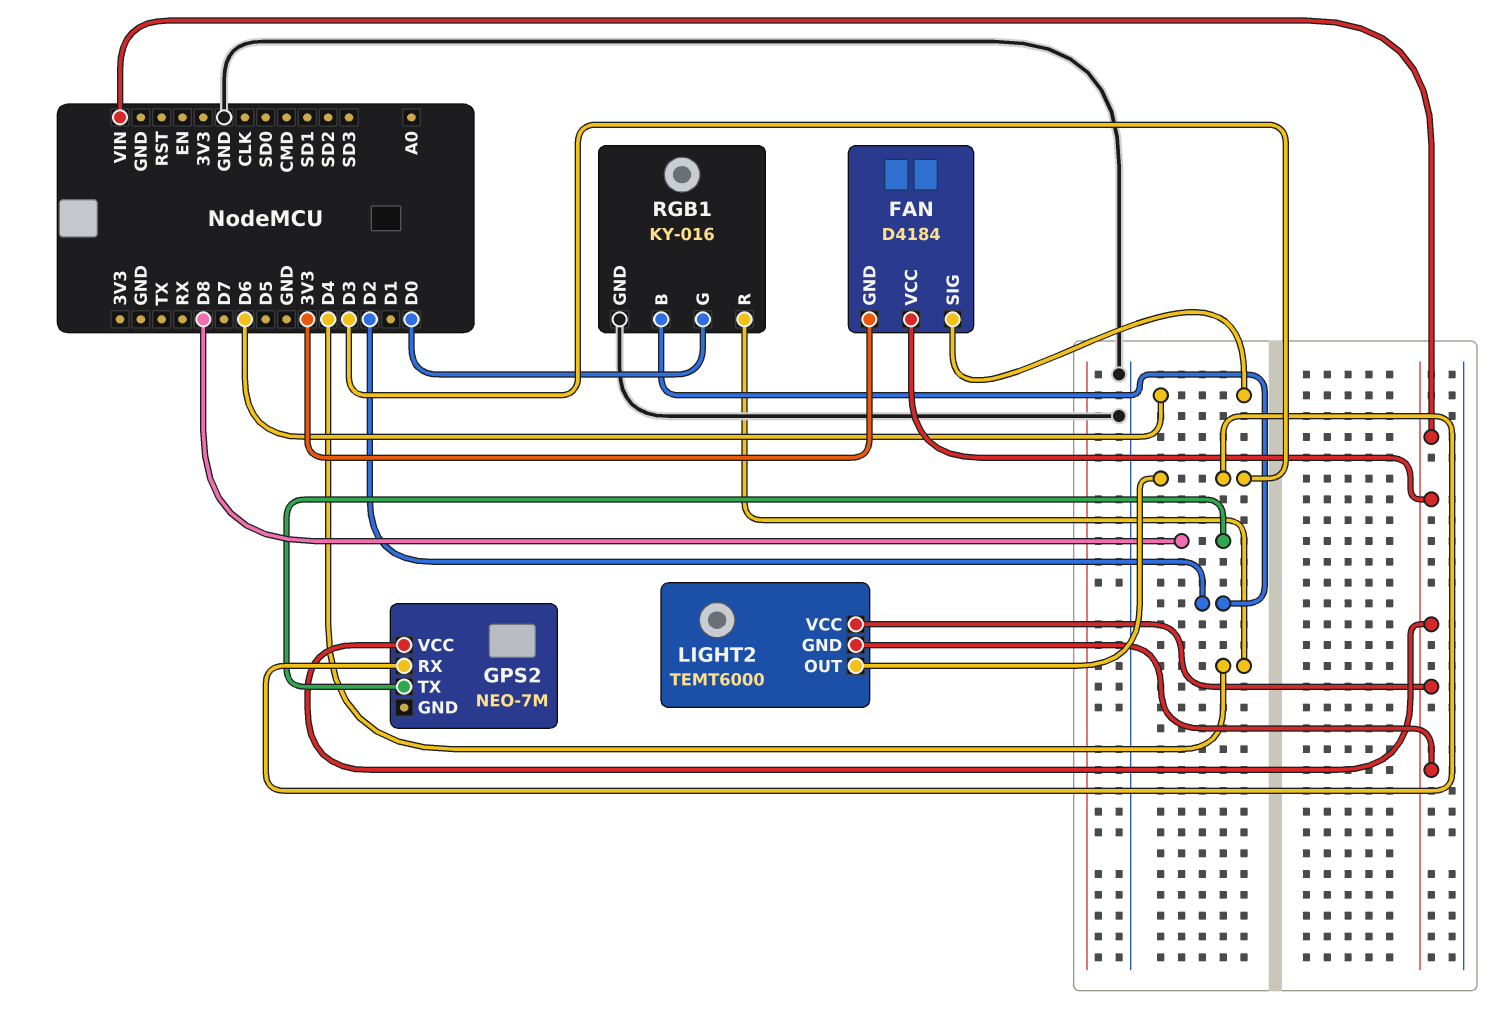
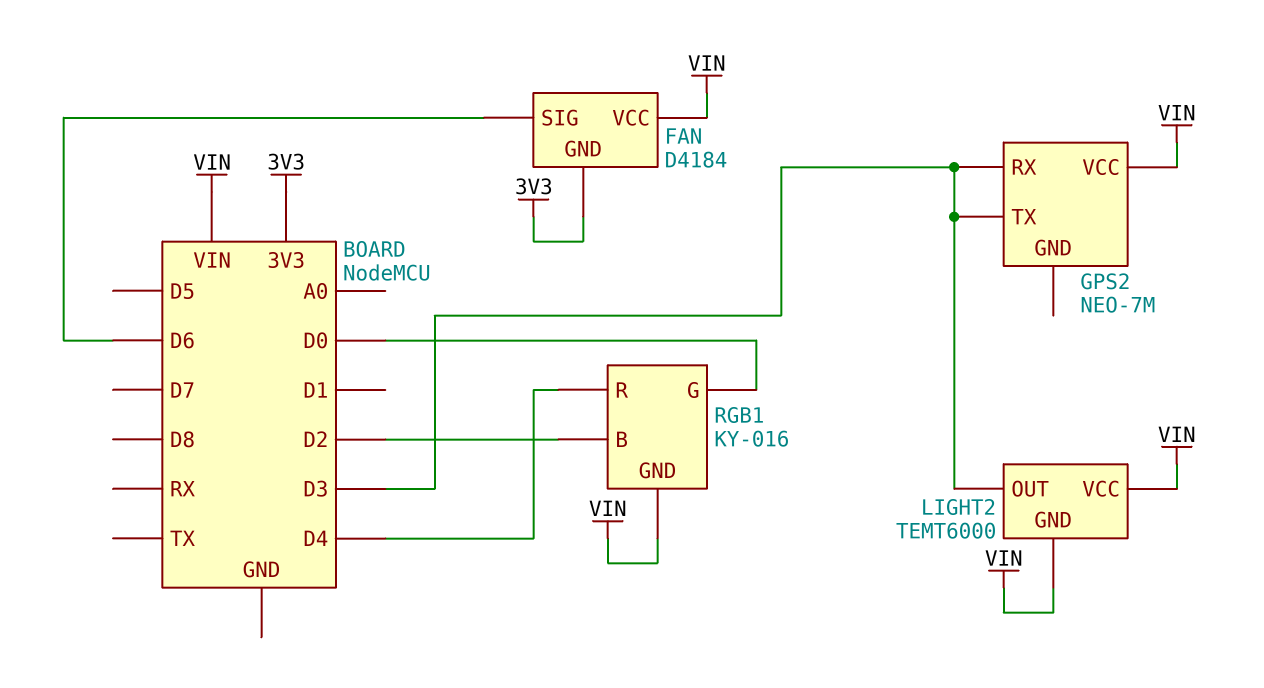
GPS2 pin TX: D8 -> D3
RGB1 pin GND: GND -> VIN

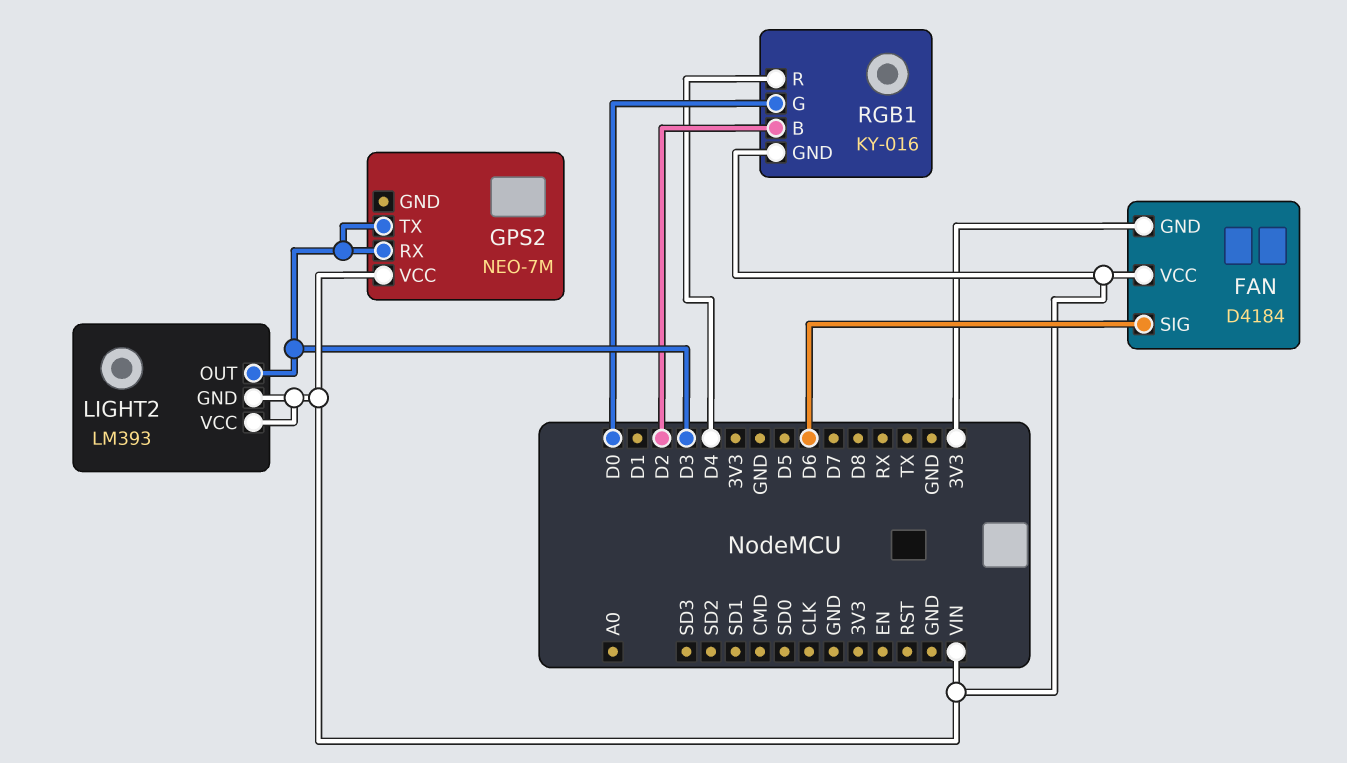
LIGHT2: TEMT6000 -> LM393

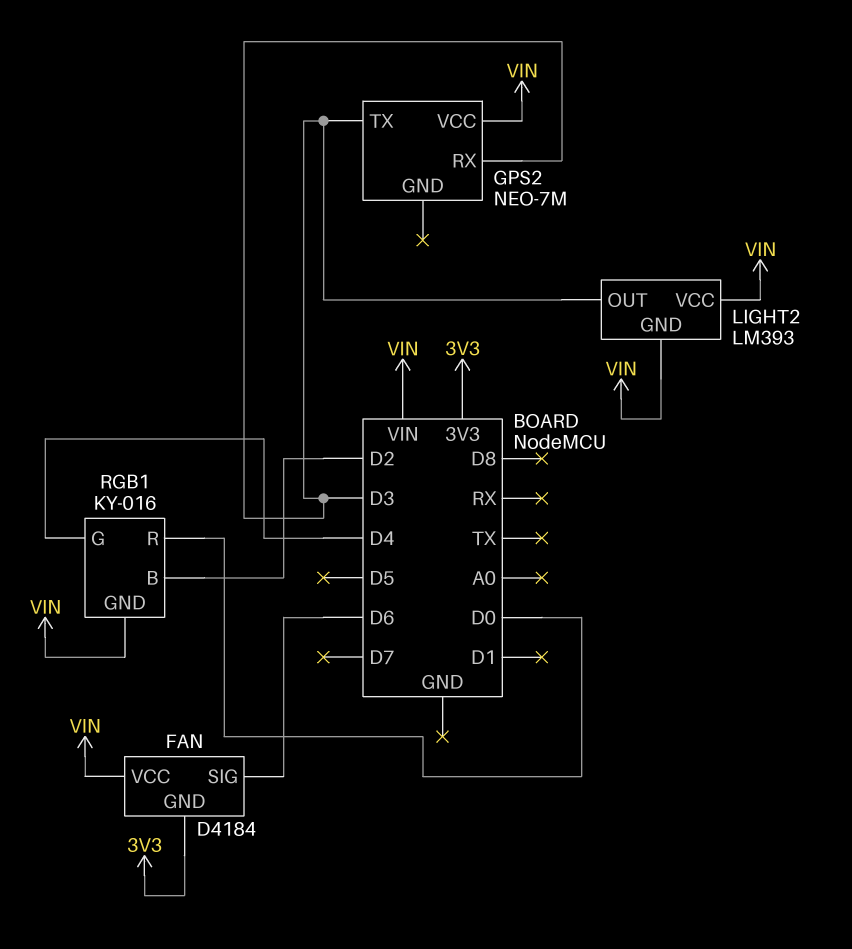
RGB1 pin G: D0 -> D4
RGB1 pin R: D4 -> D0

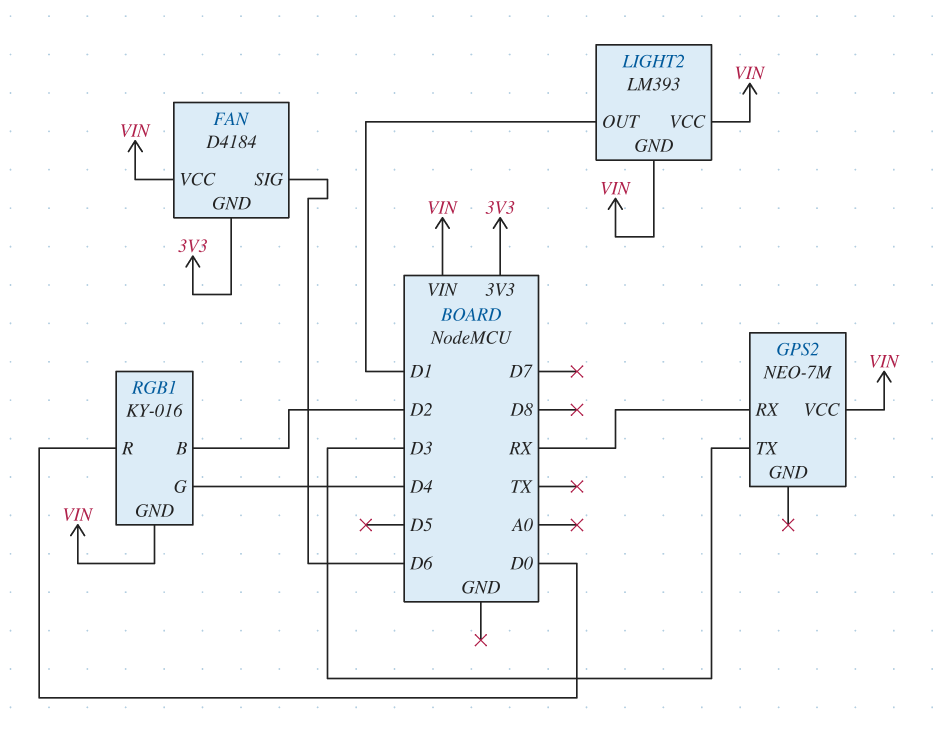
GPS2 pin RX: D3 -> RX
LIGHT2 pin OUT: D3 -> D1

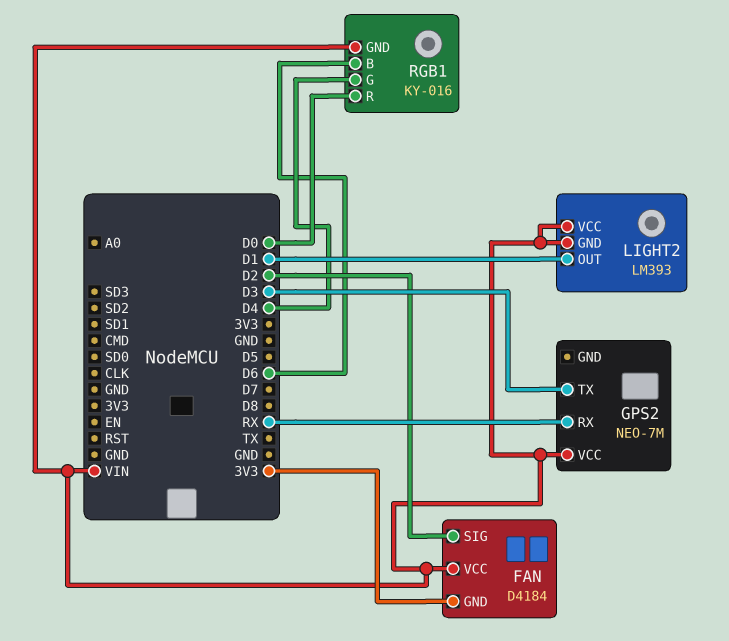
FAN pin SIG: D6 -> D2
RGB1 pin B: D2 -> D6

